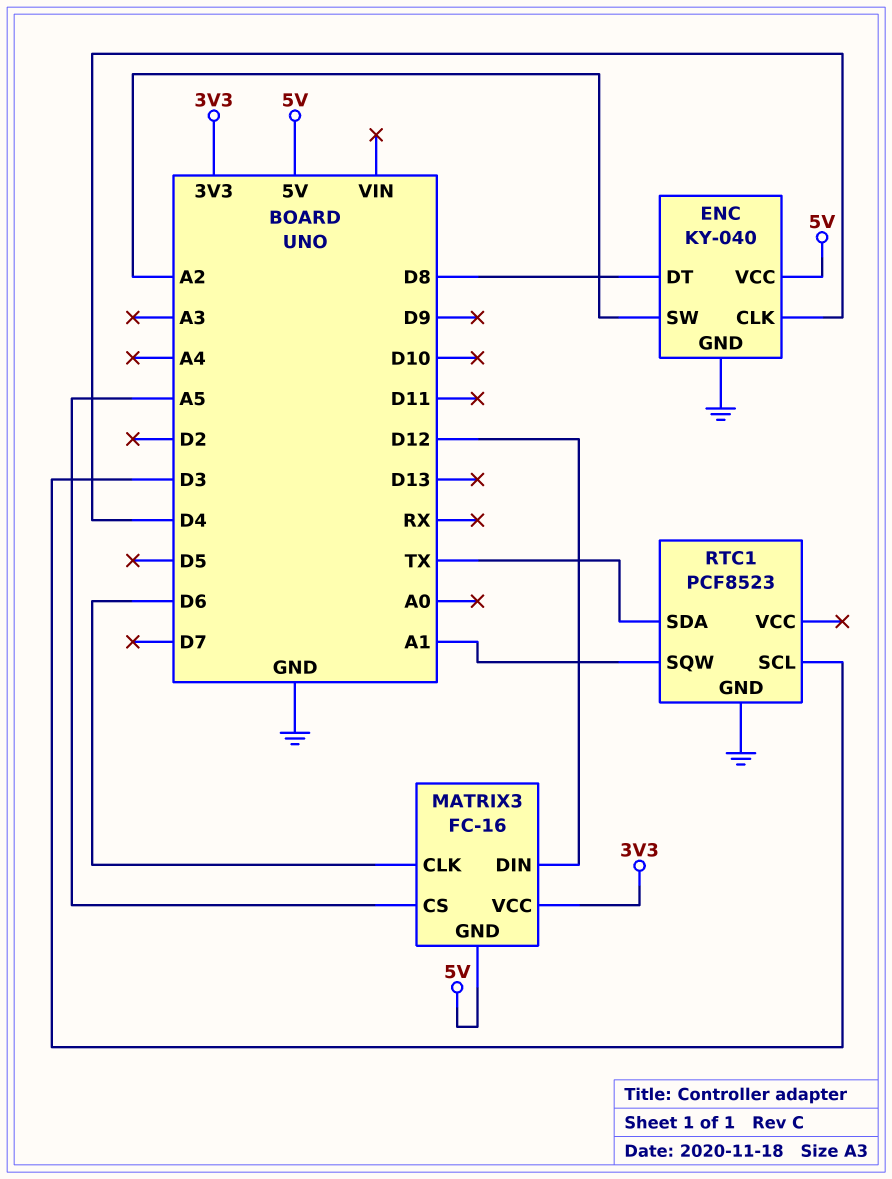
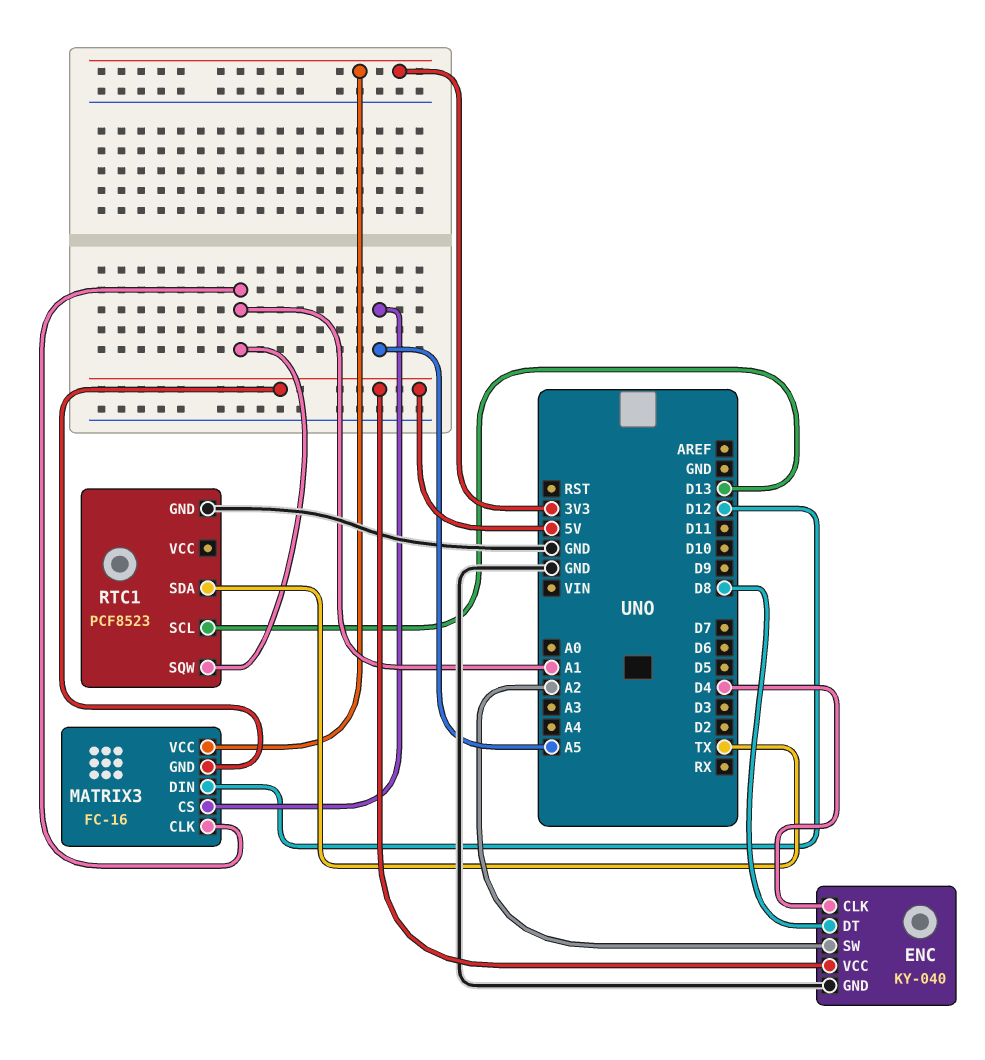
MATRIX3 pin CLK: D6 -> A1
RTC1 pin SCL: D3 -> D13

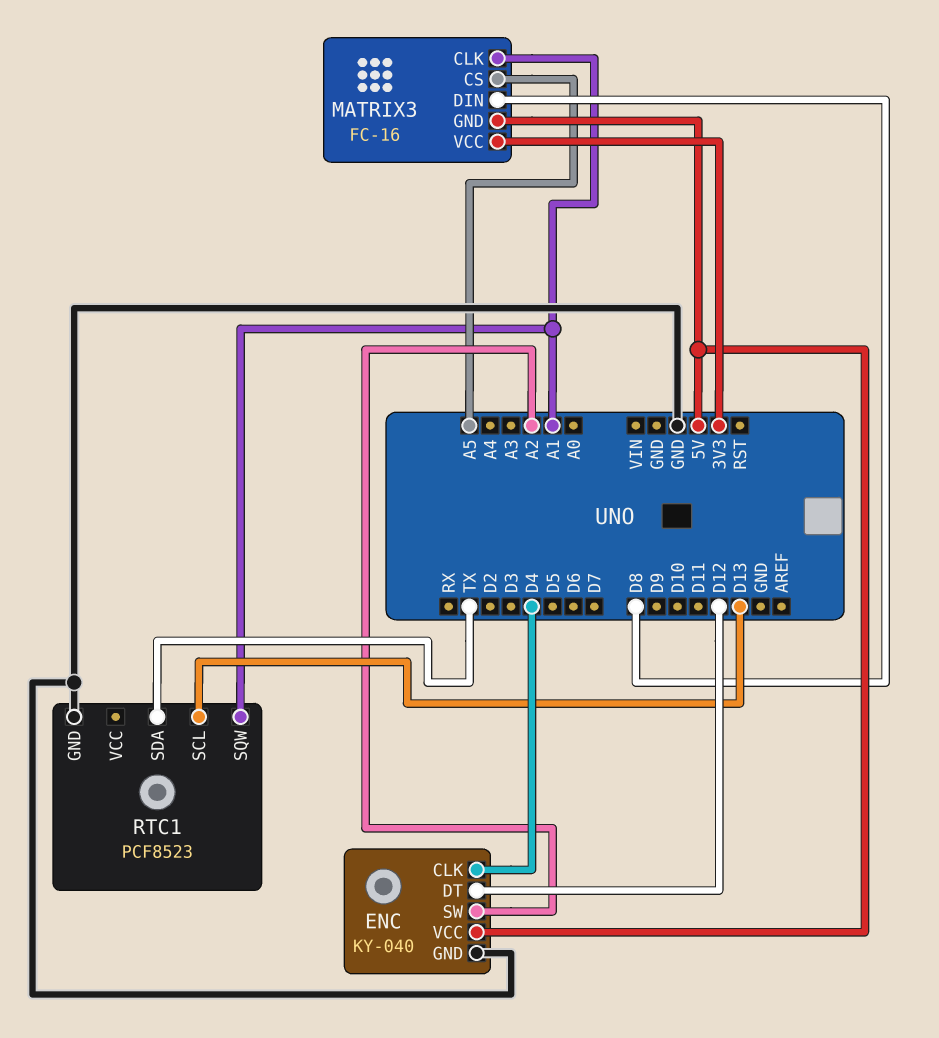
ENC pin DT: D8 -> D12
MATRIX3 pin DIN: D12 -> D8

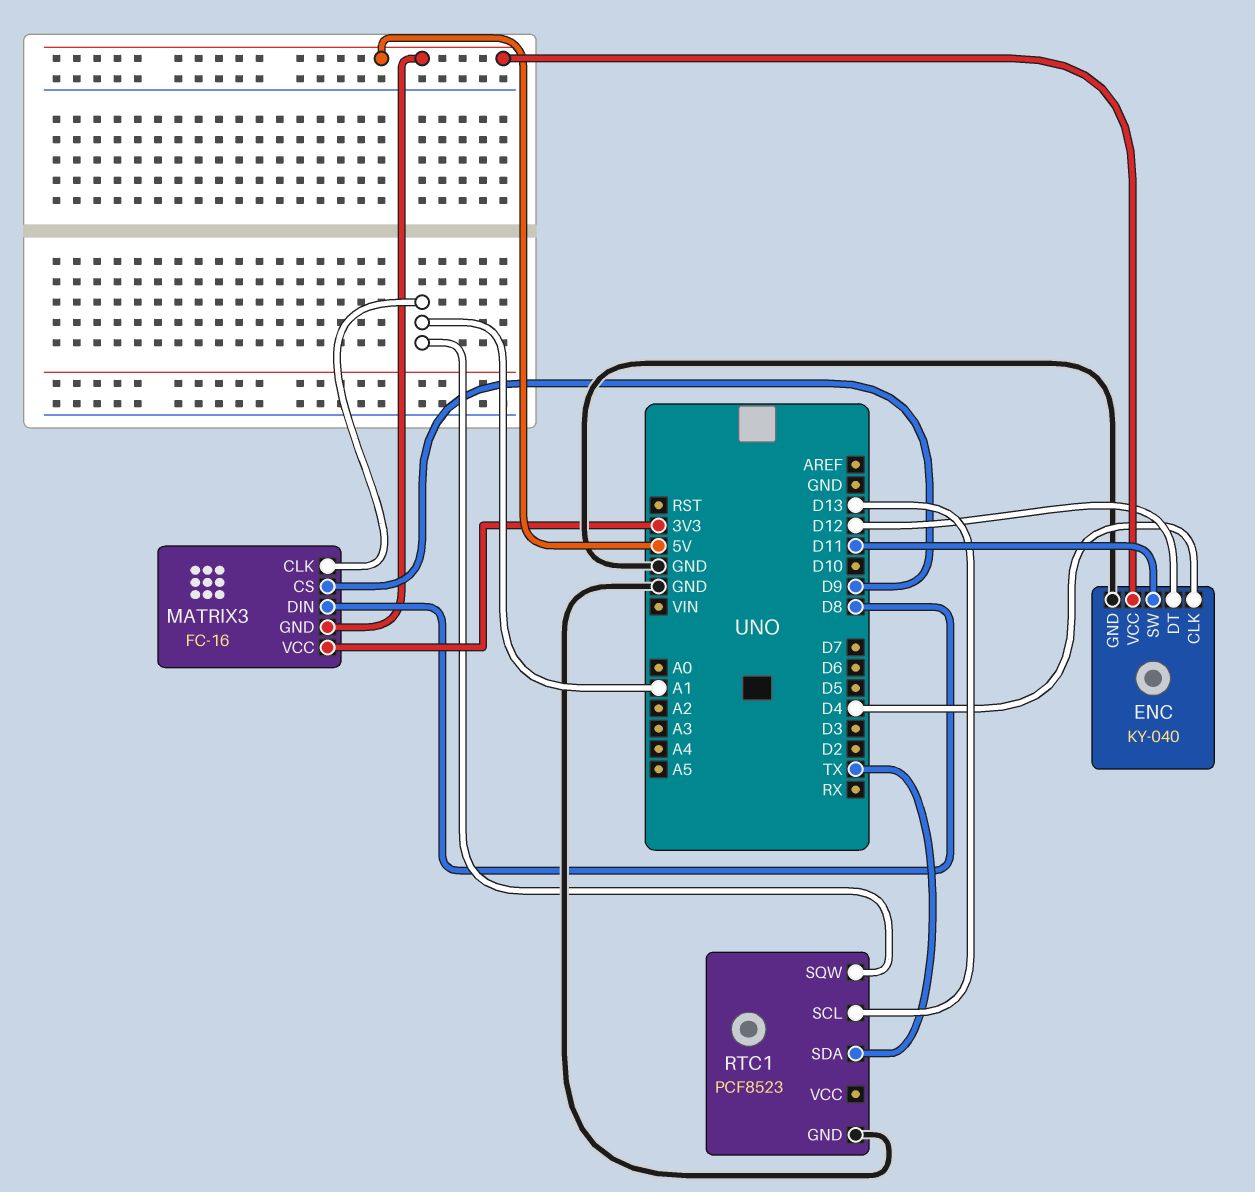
ENC pin SW: A2 -> D11
MATRIX3 pin CS: A5 -> D9

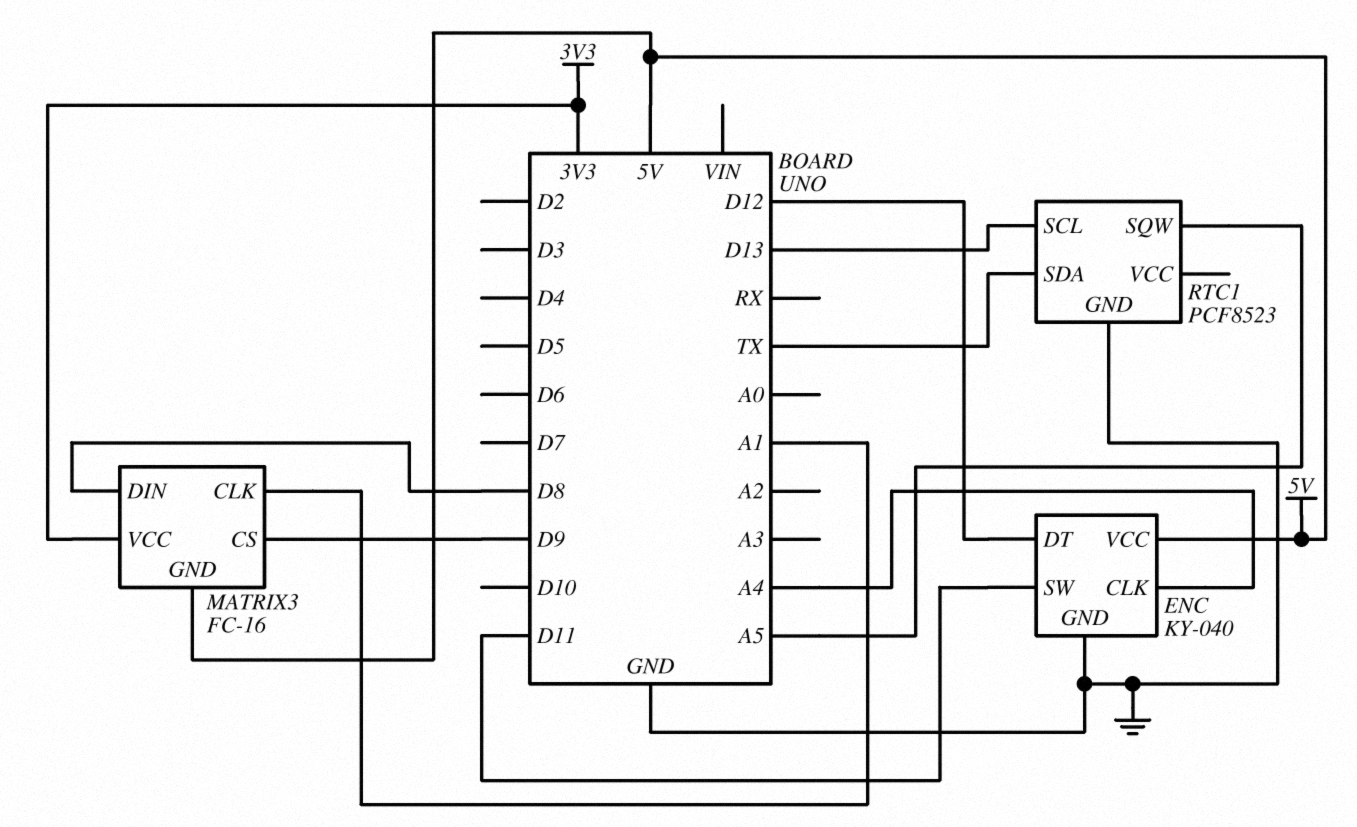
ENC pin CLK: D4 -> A4
RTC1 pin SQW: A1 -> A5

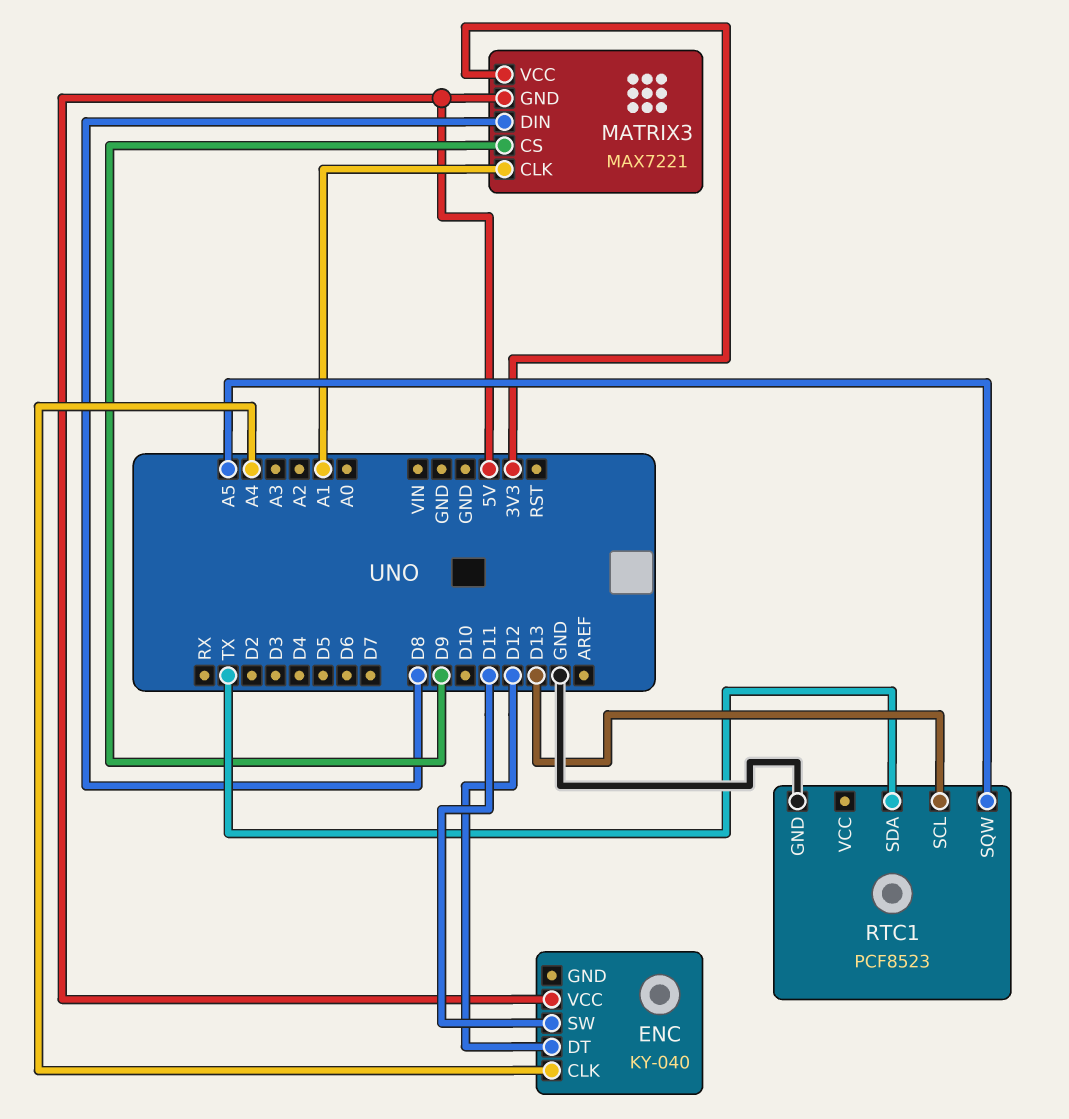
ENC pin GND: GND -> none
MATRIX3: FC-16 -> MAX7221

